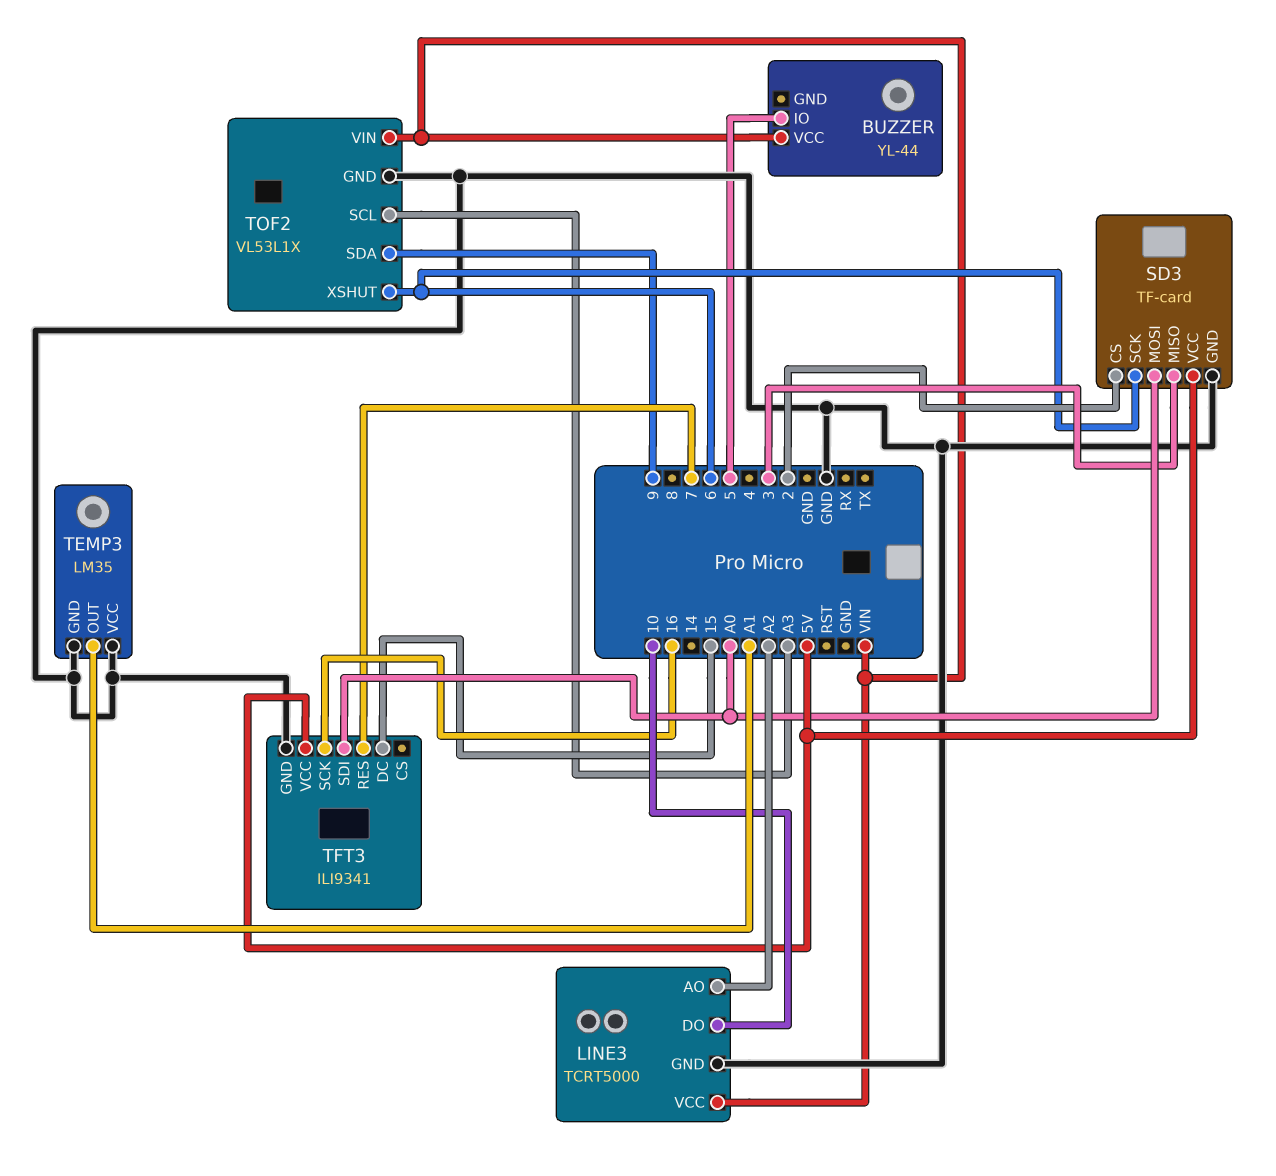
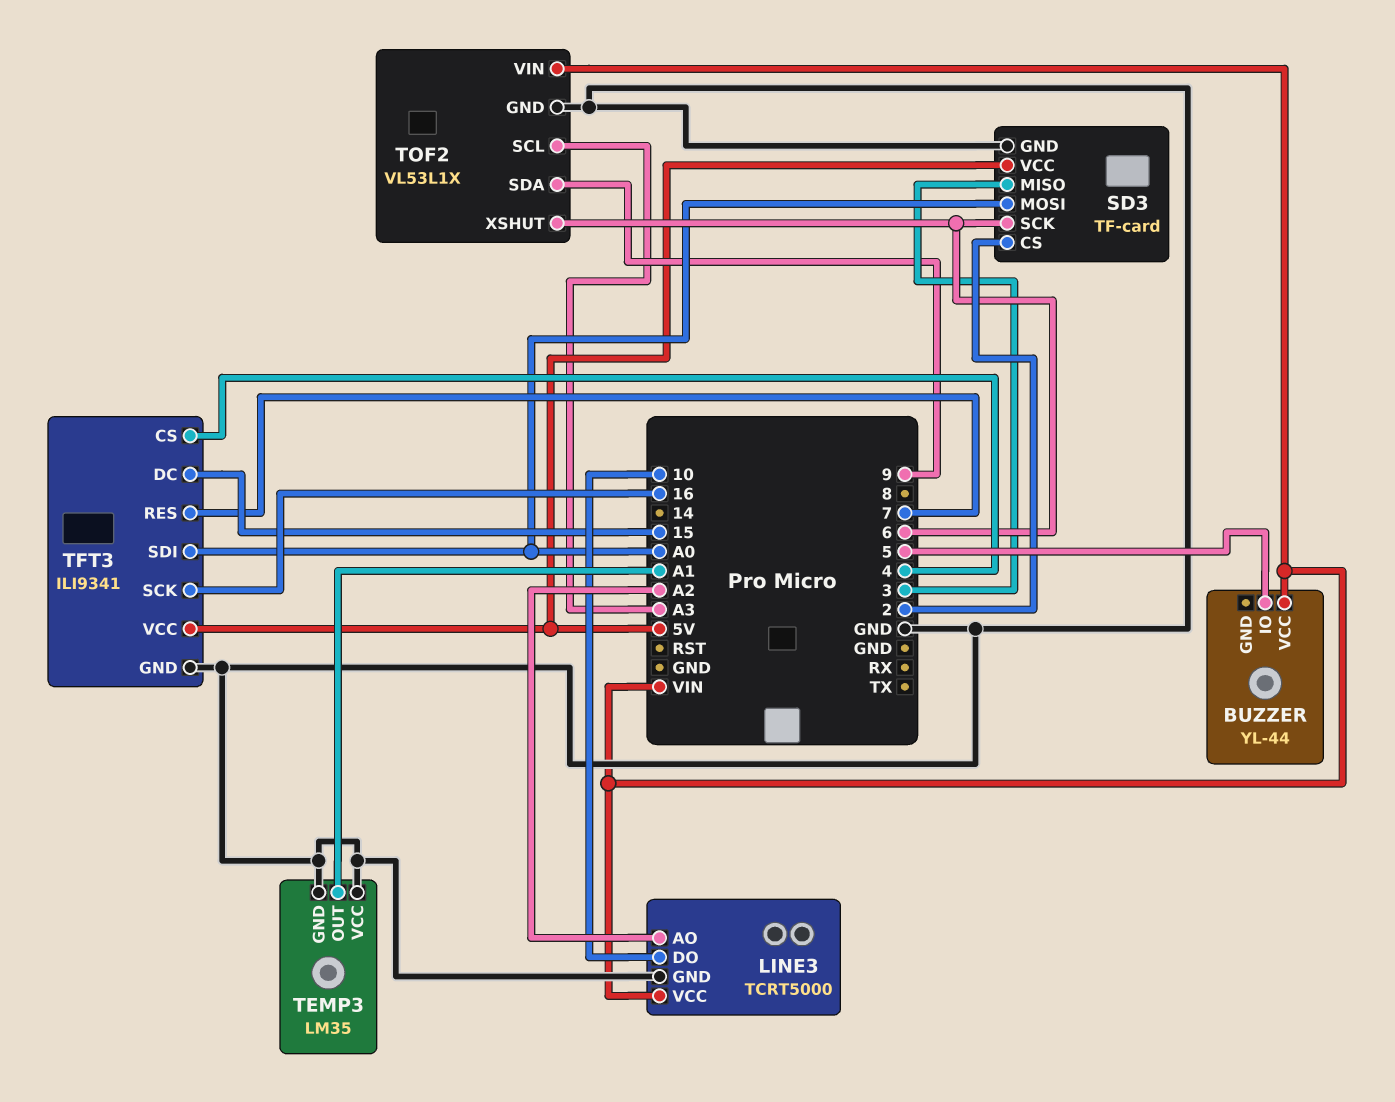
TFT3 pin CS: none -> 4

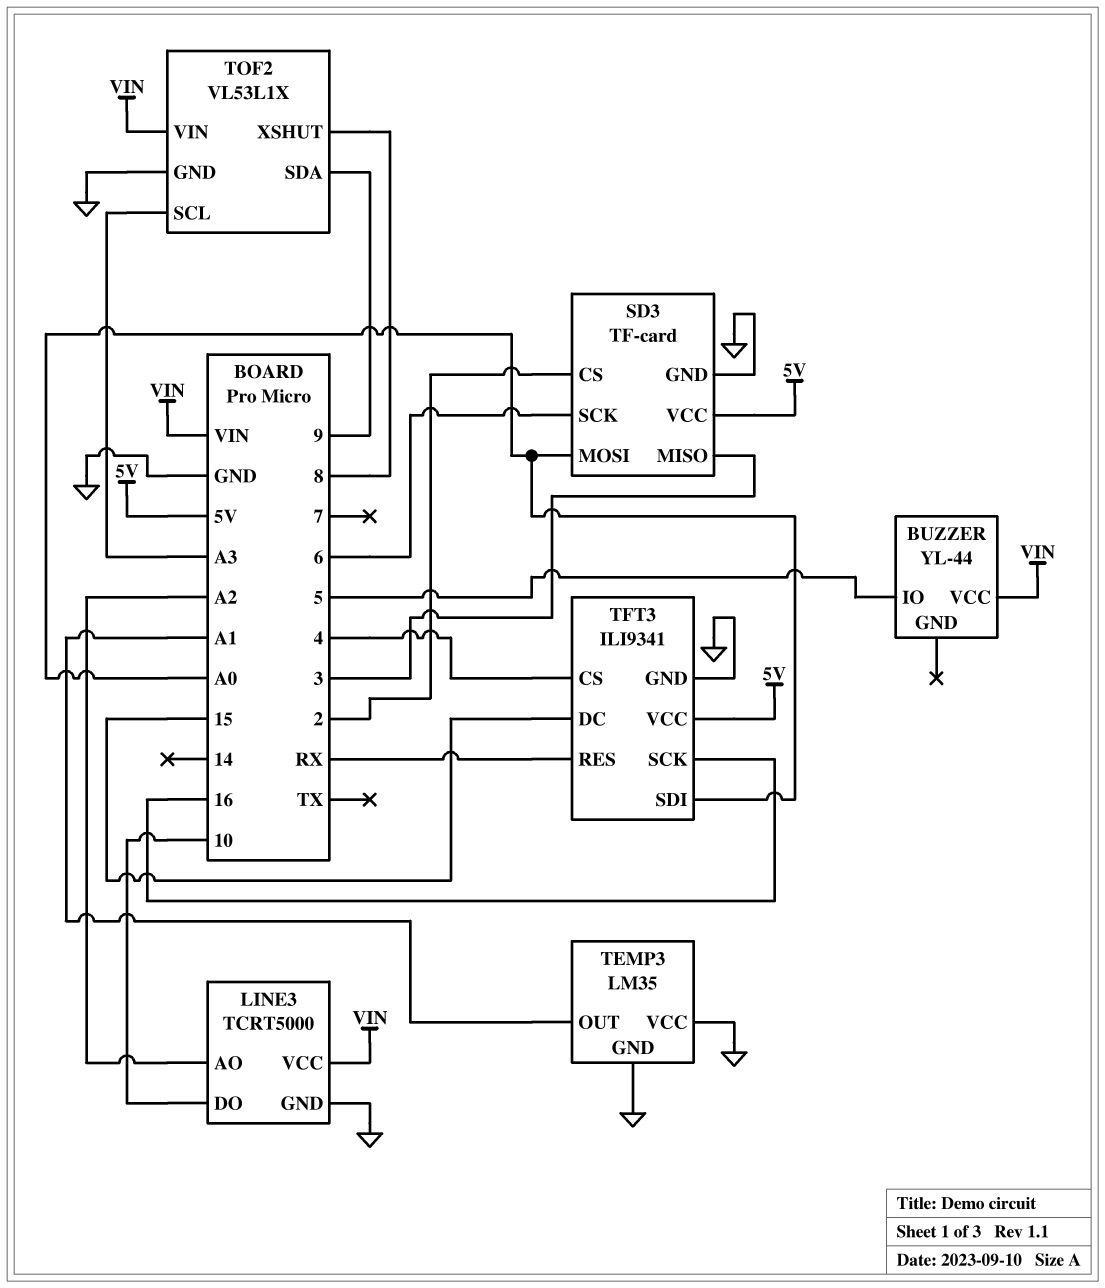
TFT3 pin RES: 7 -> RX
TOF2 pin XSHUT: 6 -> 8

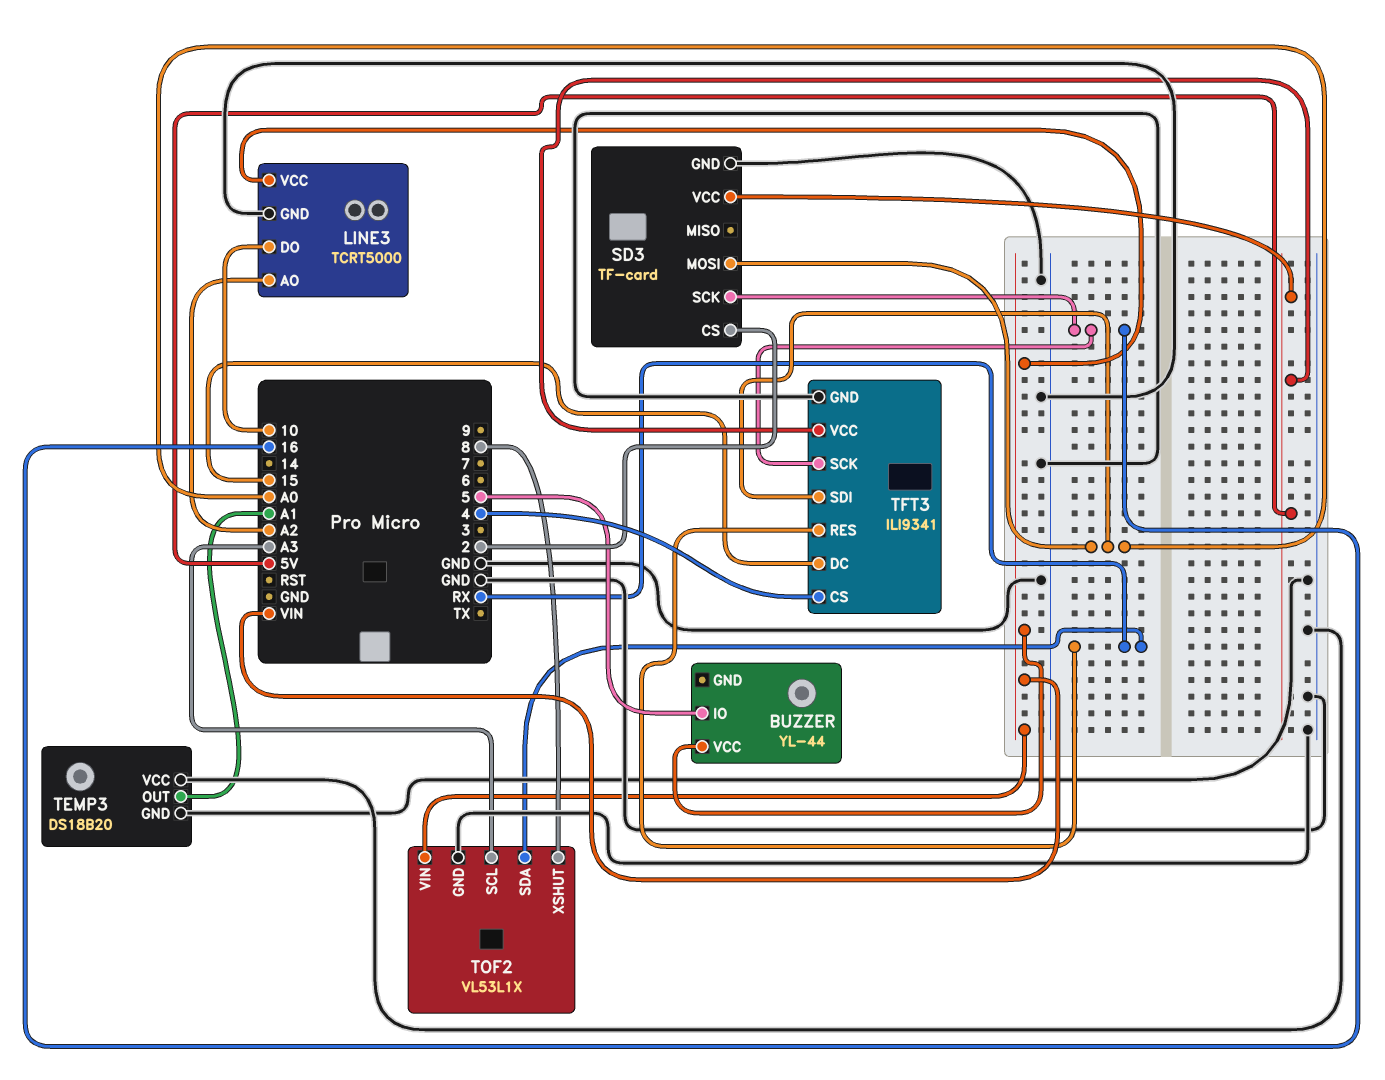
SD3 pin MISO: 3 -> none
SD3 pin SCK: 6 -> 16
TEMP3: LM35 -> DS18B20
TOF2 pin SDA: 9 -> RX

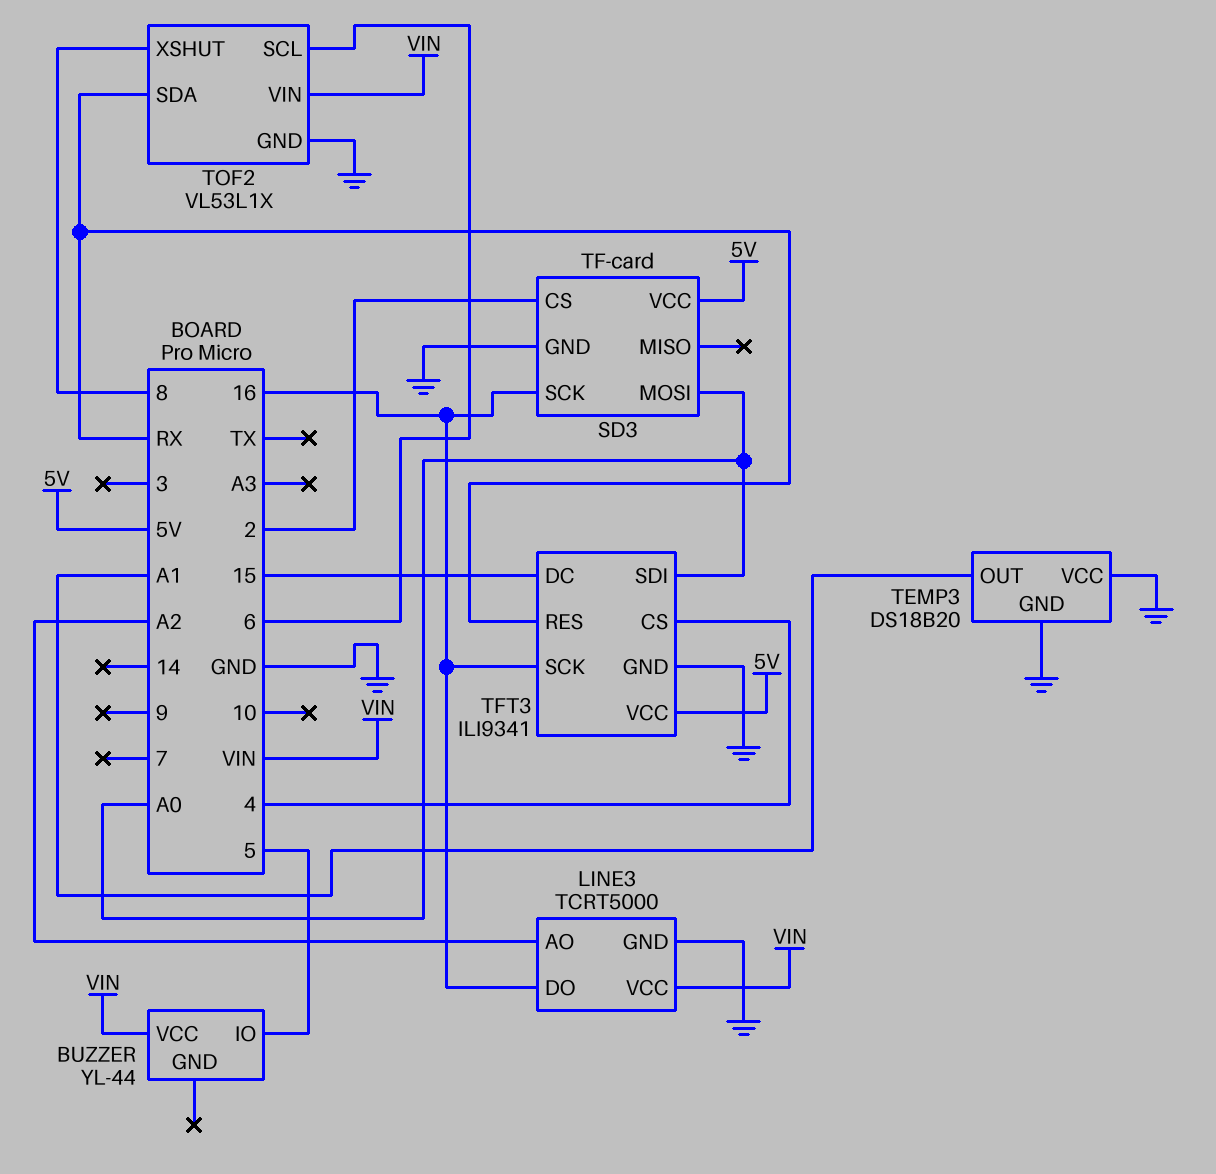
LINE3 pin DO: 10 -> 16
TOF2 pin SCL: A3 -> 6

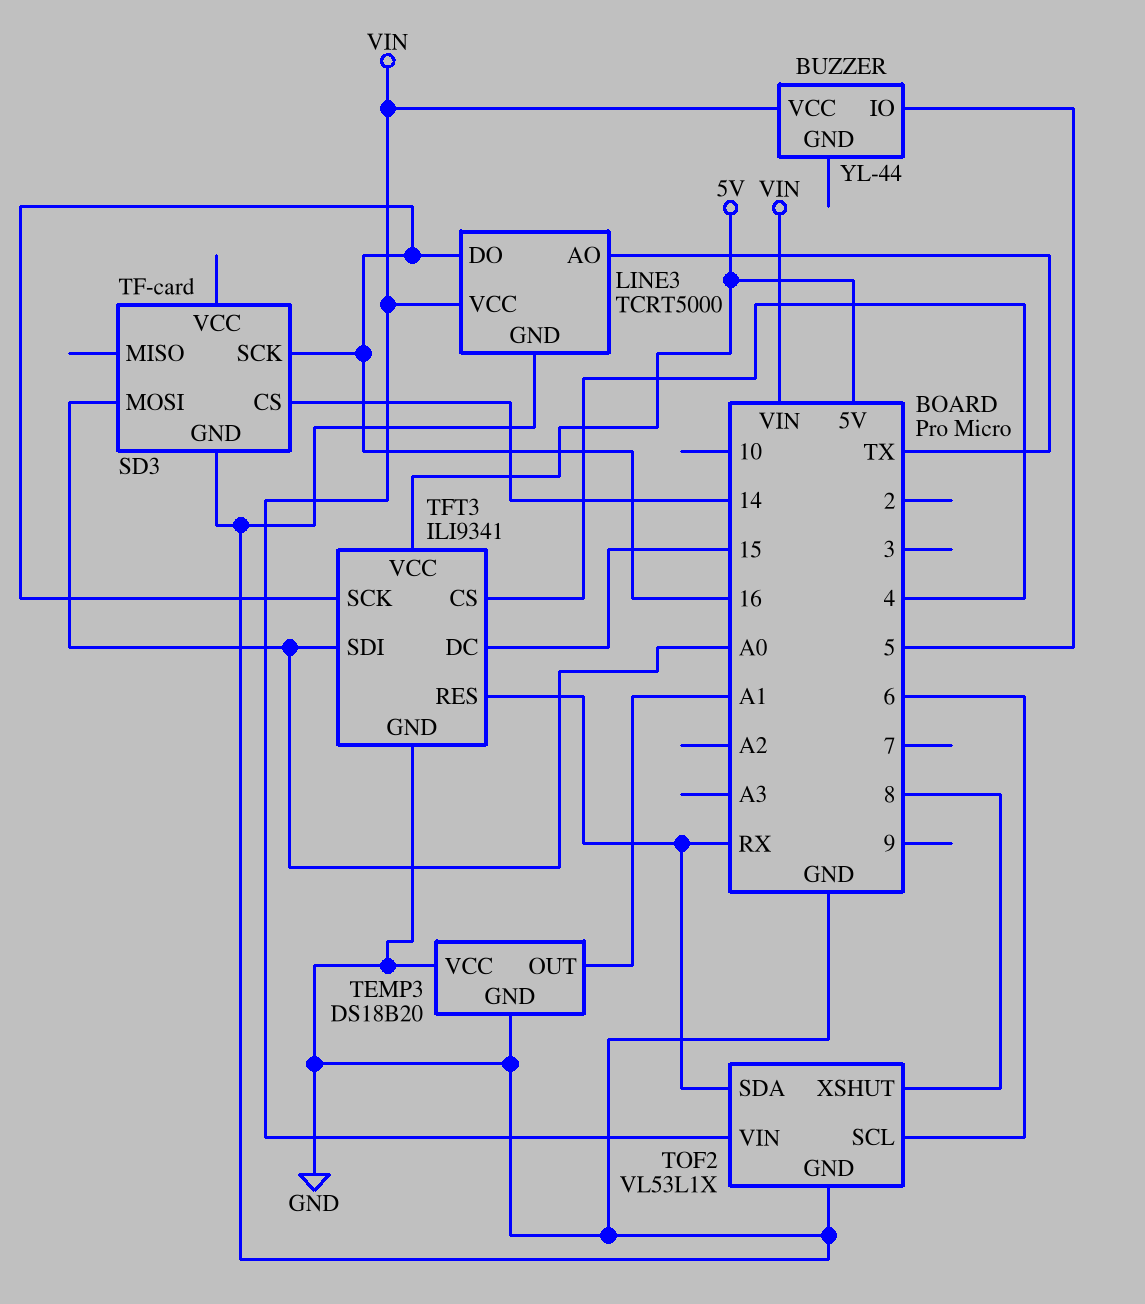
LINE3 pin AO: A2 -> TX
SD3 pin CS: 2 -> 14
SD3 pin VCC: 5V -> none

